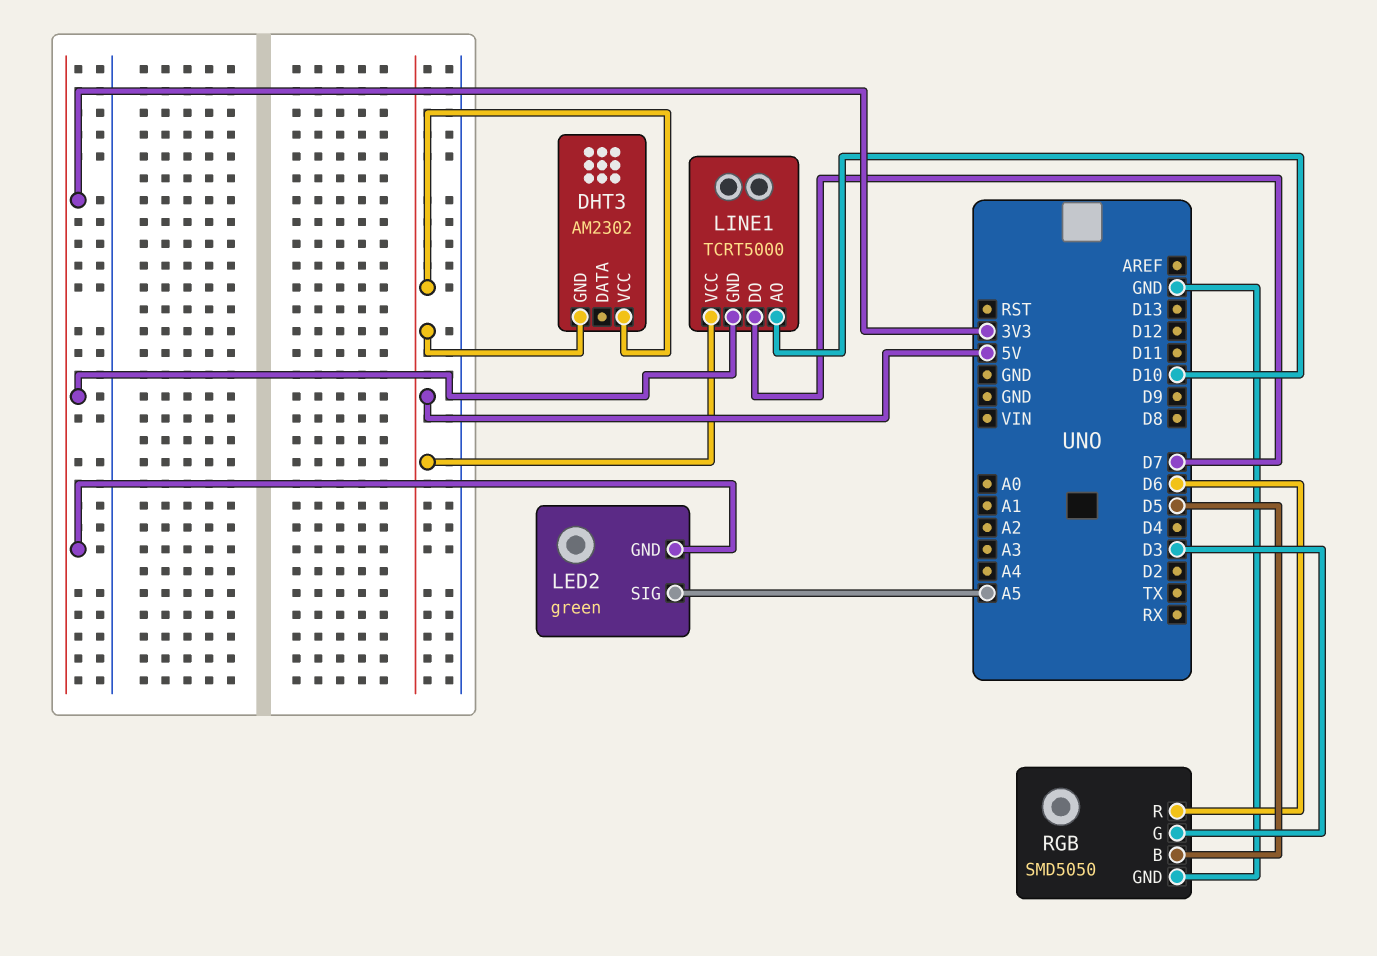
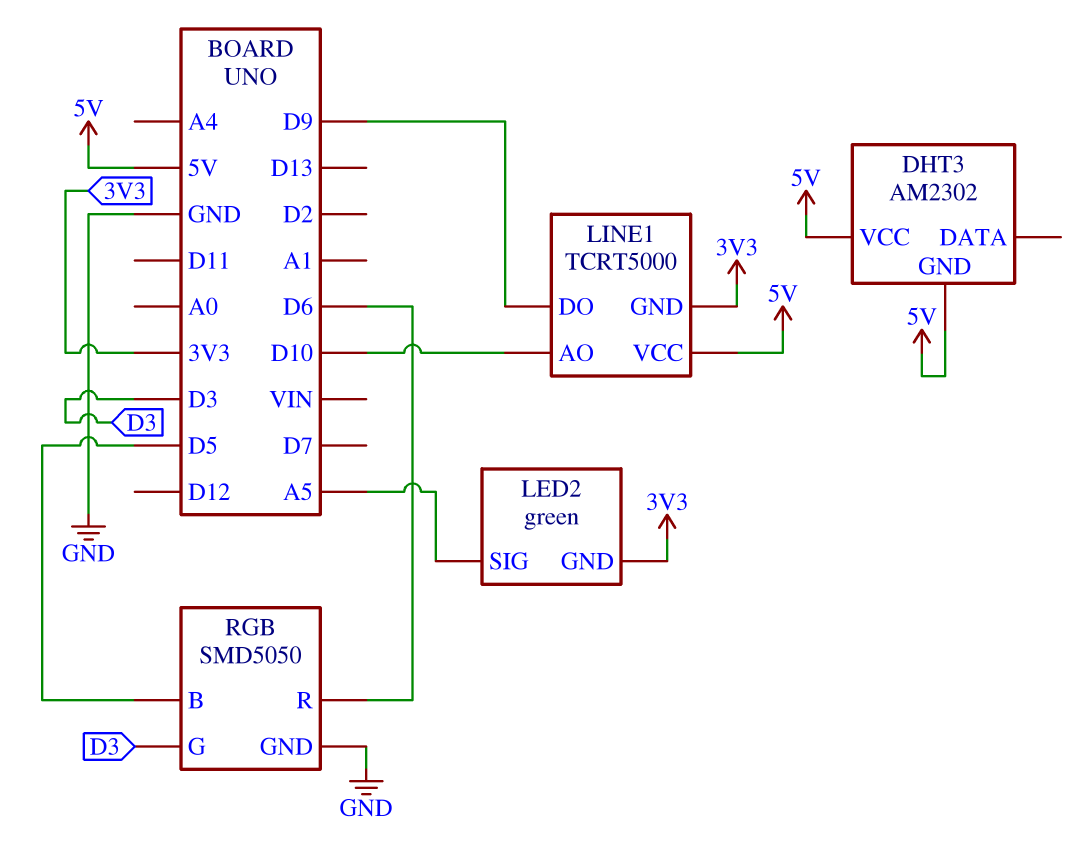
LINE1 pin DO: D7 -> D9

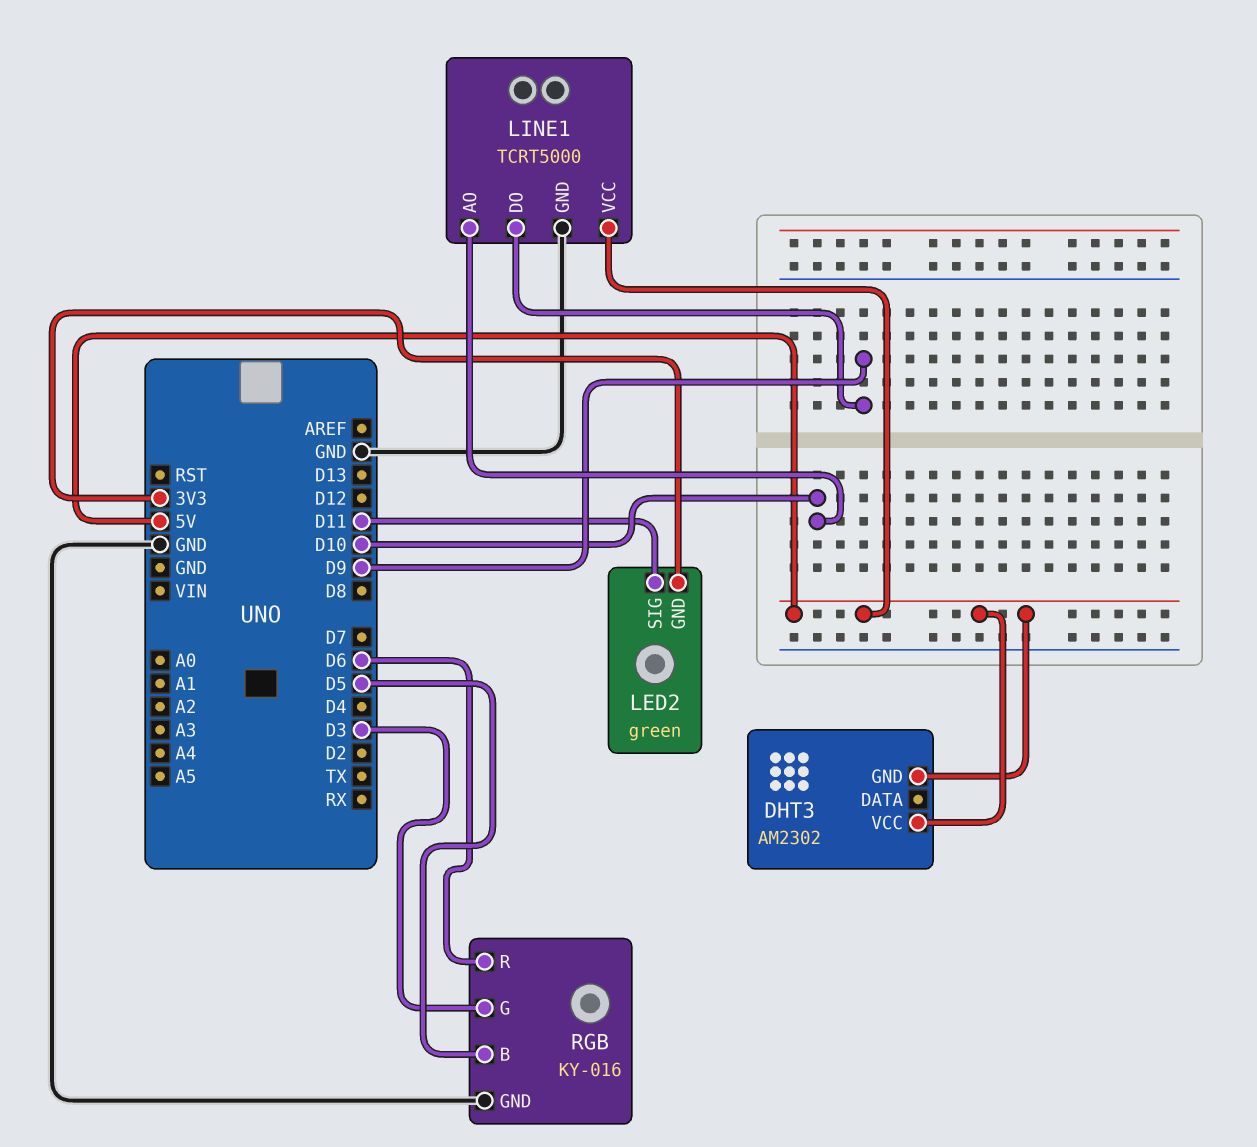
LED2 pin SIG: A5 -> D11
LINE1 pin GND: 3V3 -> GND
RGB: SMD5050 -> KY-016

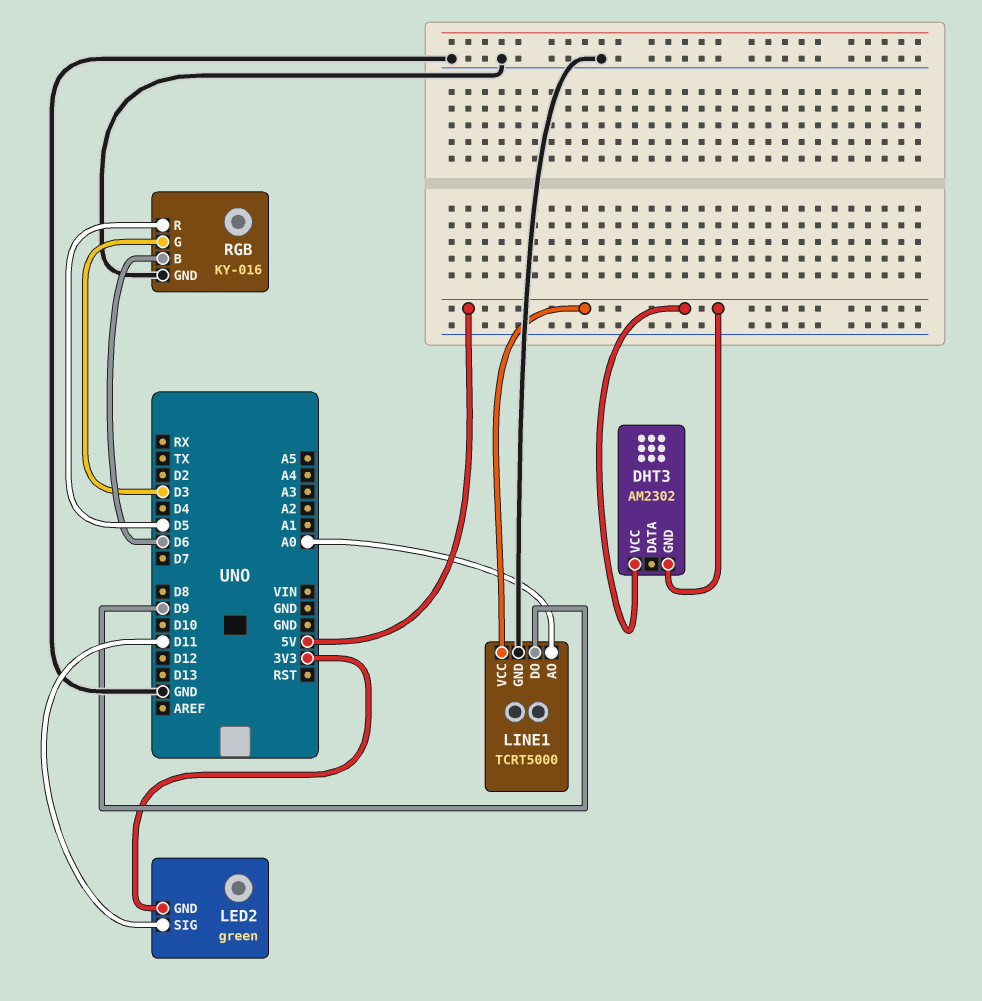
LINE1 pin AO: D10 -> A0
RGB pin B: D5 -> D6
RGB pin R: D6 -> D5

